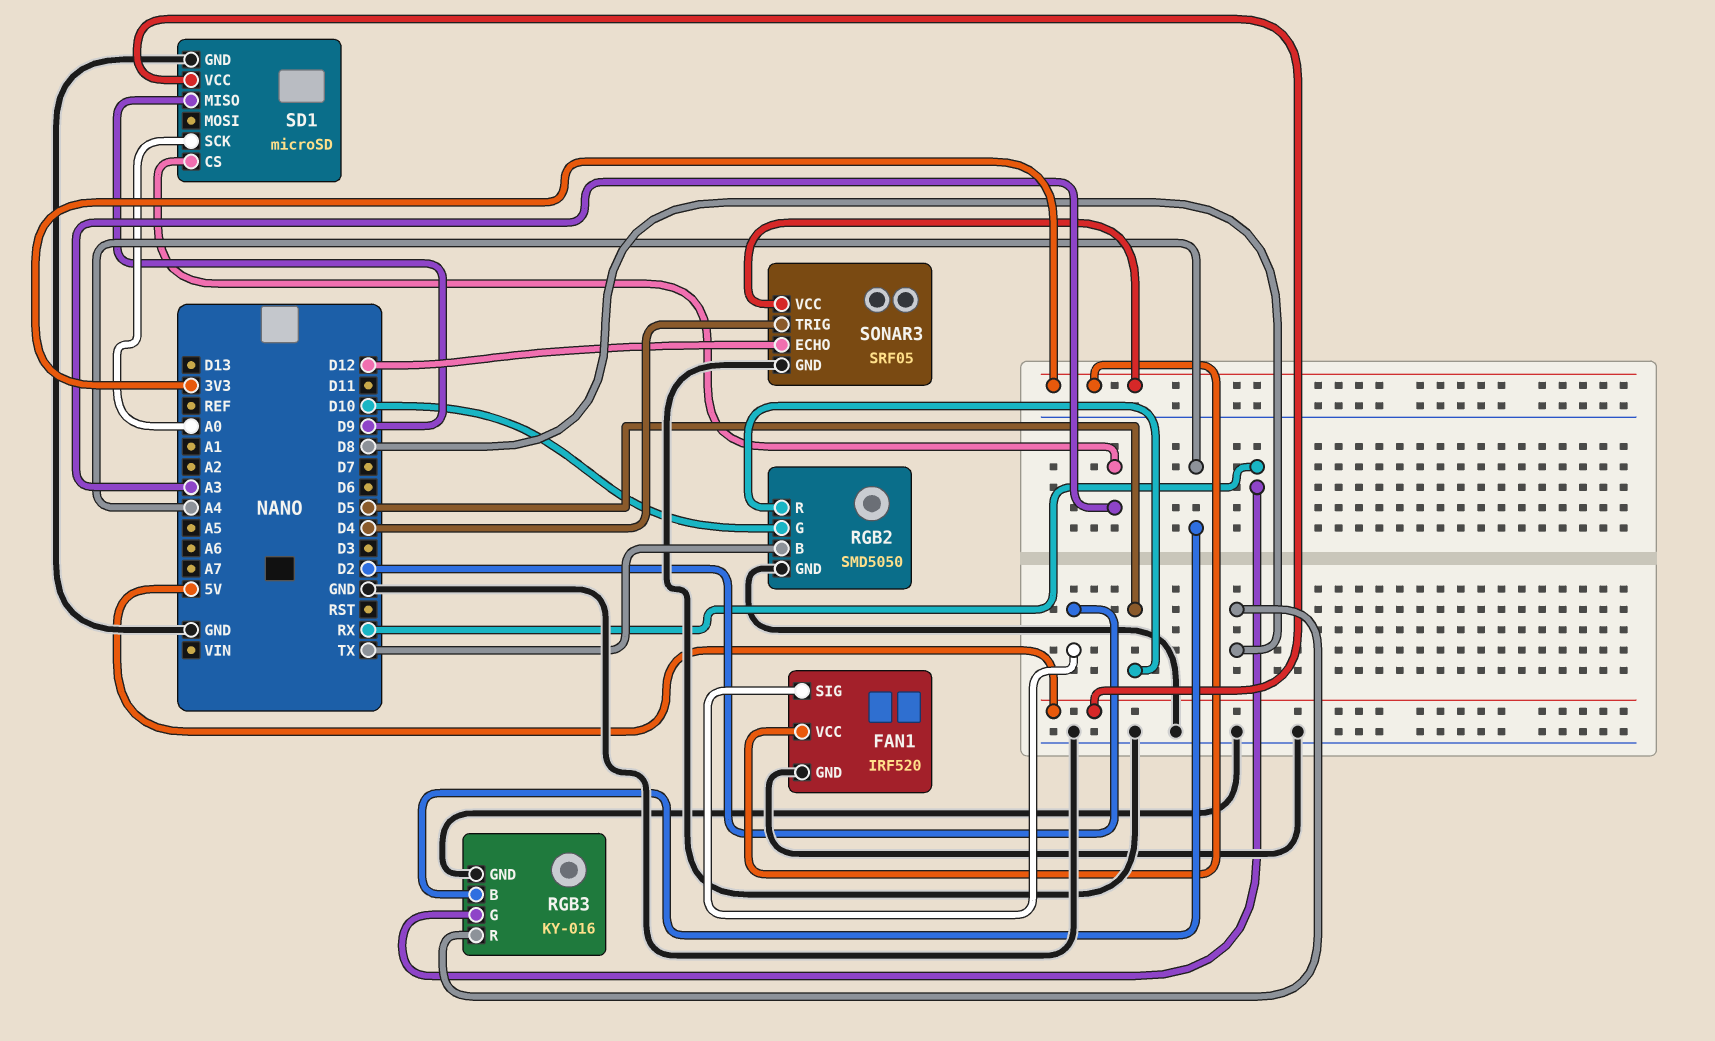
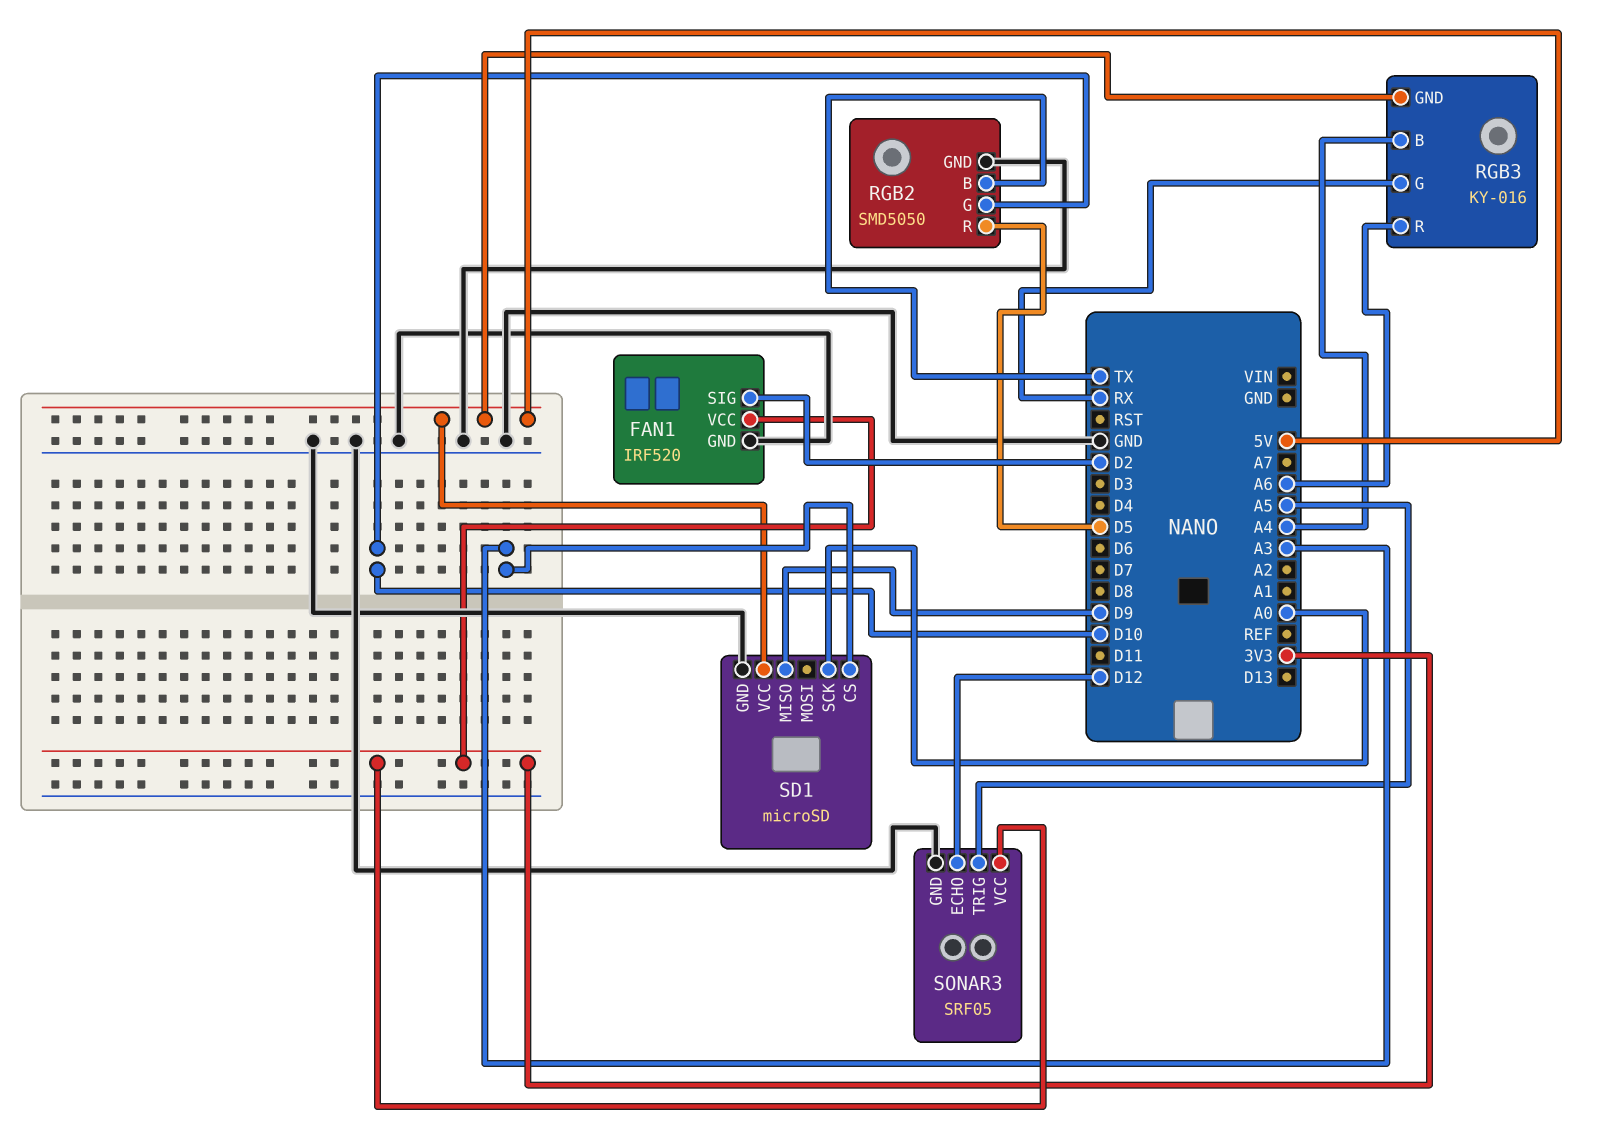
RGB3 pin GND: GND -> 5V
RGB3 pin R: D8 -> A6
SONAR3 pin TRIG: D4 -> A5

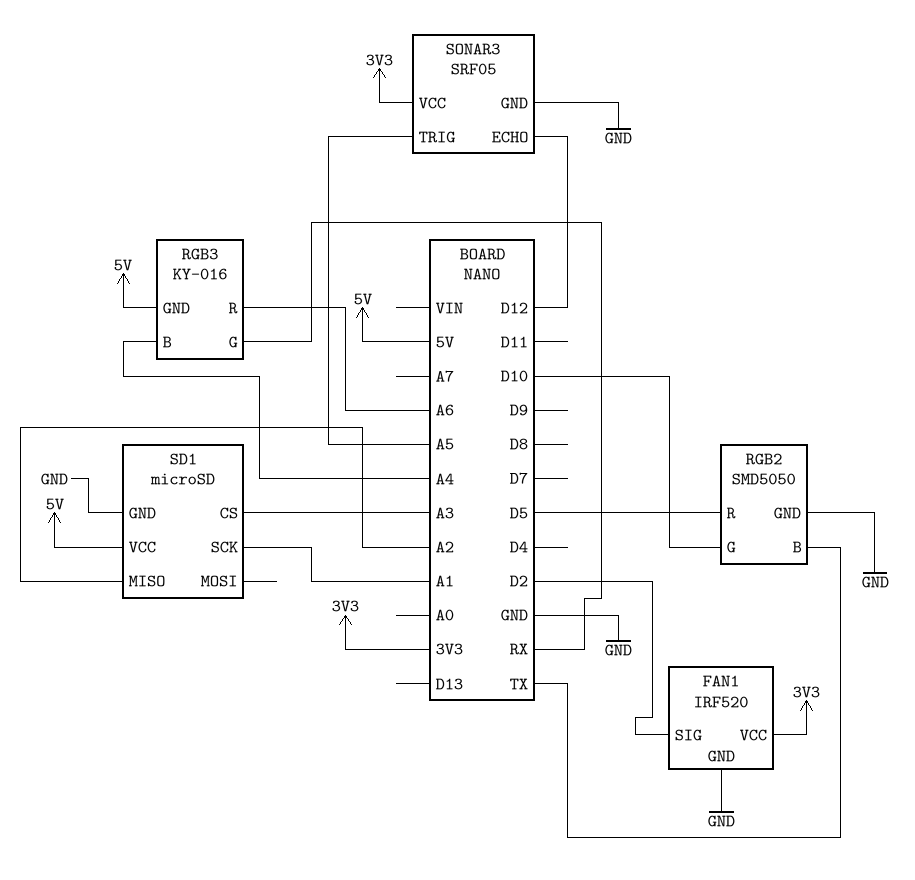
SD1 pin MISO: D9 -> A2
SD1 pin SCK: A0 -> A1

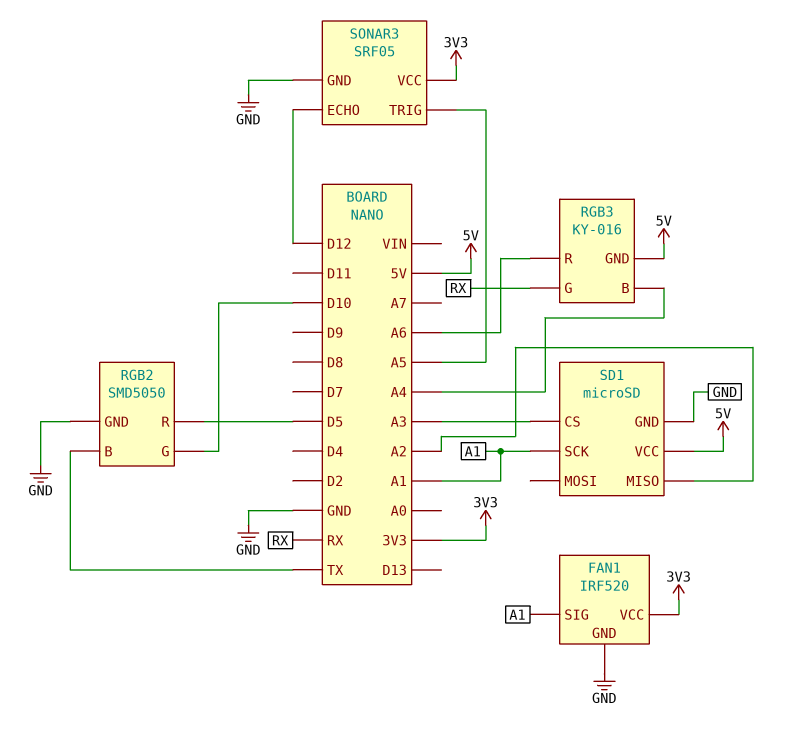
FAN1 pin SIG: D2 -> A1

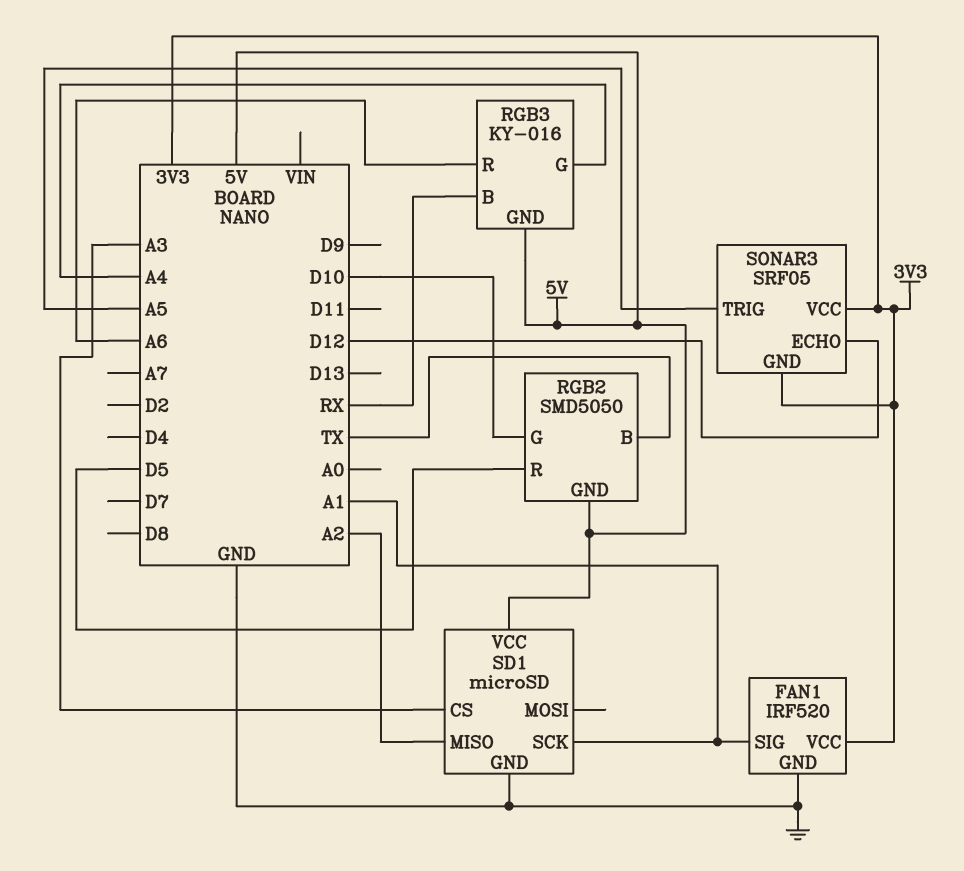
RGB2 pin GND: GND -> 5V
RGB3 pin B: A4 -> RX
RGB3 pin G: RX -> A4
SONAR3 pin GND: GND -> 3V3

